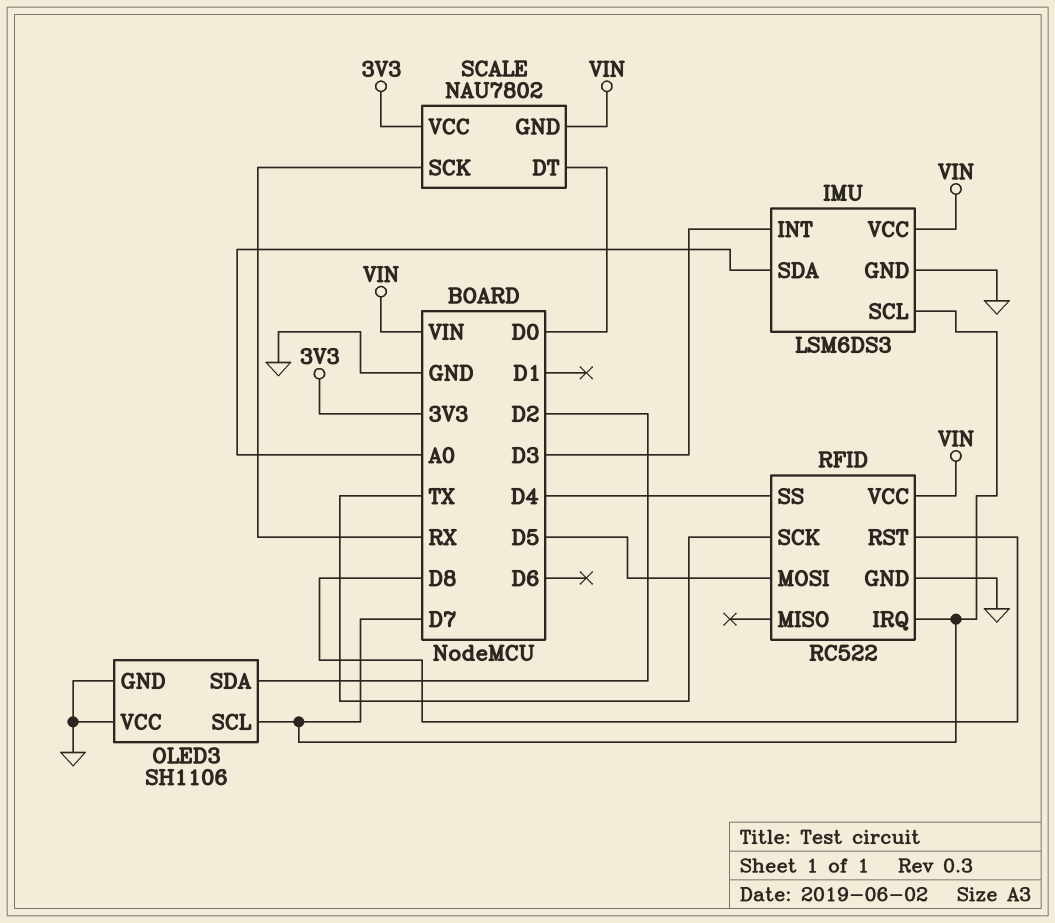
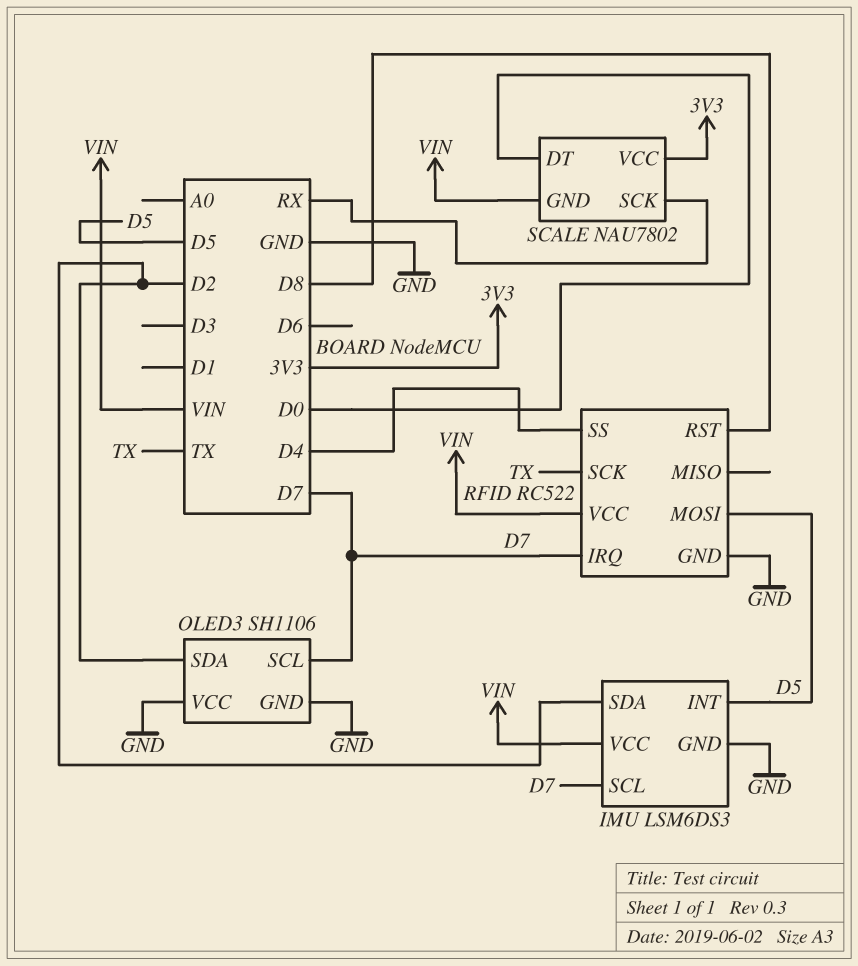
IMU pin INT: D3 -> D5
IMU pin SDA: A0 -> D2

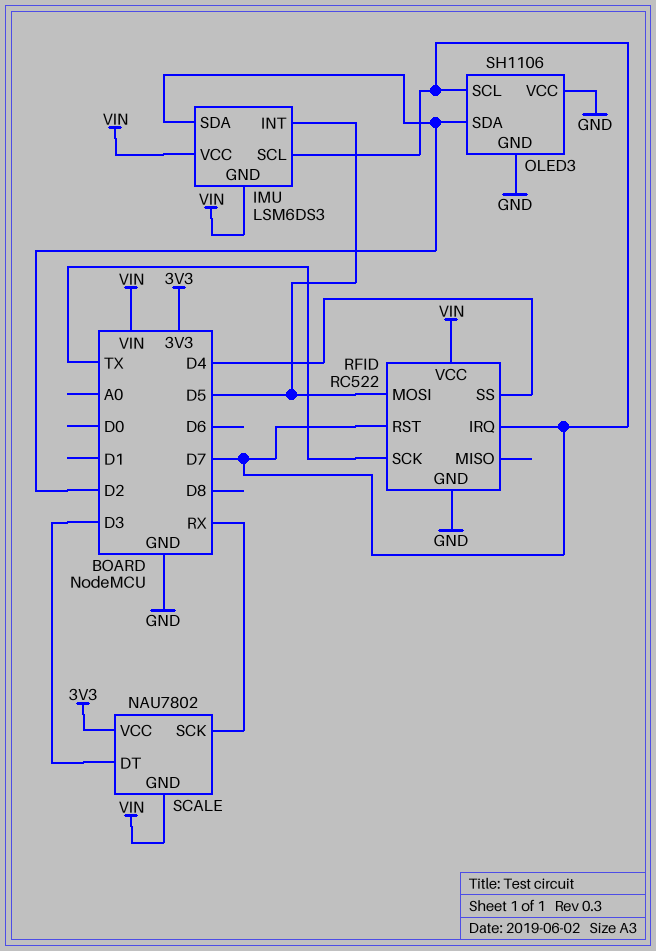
IMU pin GND: GND -> VIN
RFID pin RST: D8 -> D7
SCALE pin DT: D0 -> D3

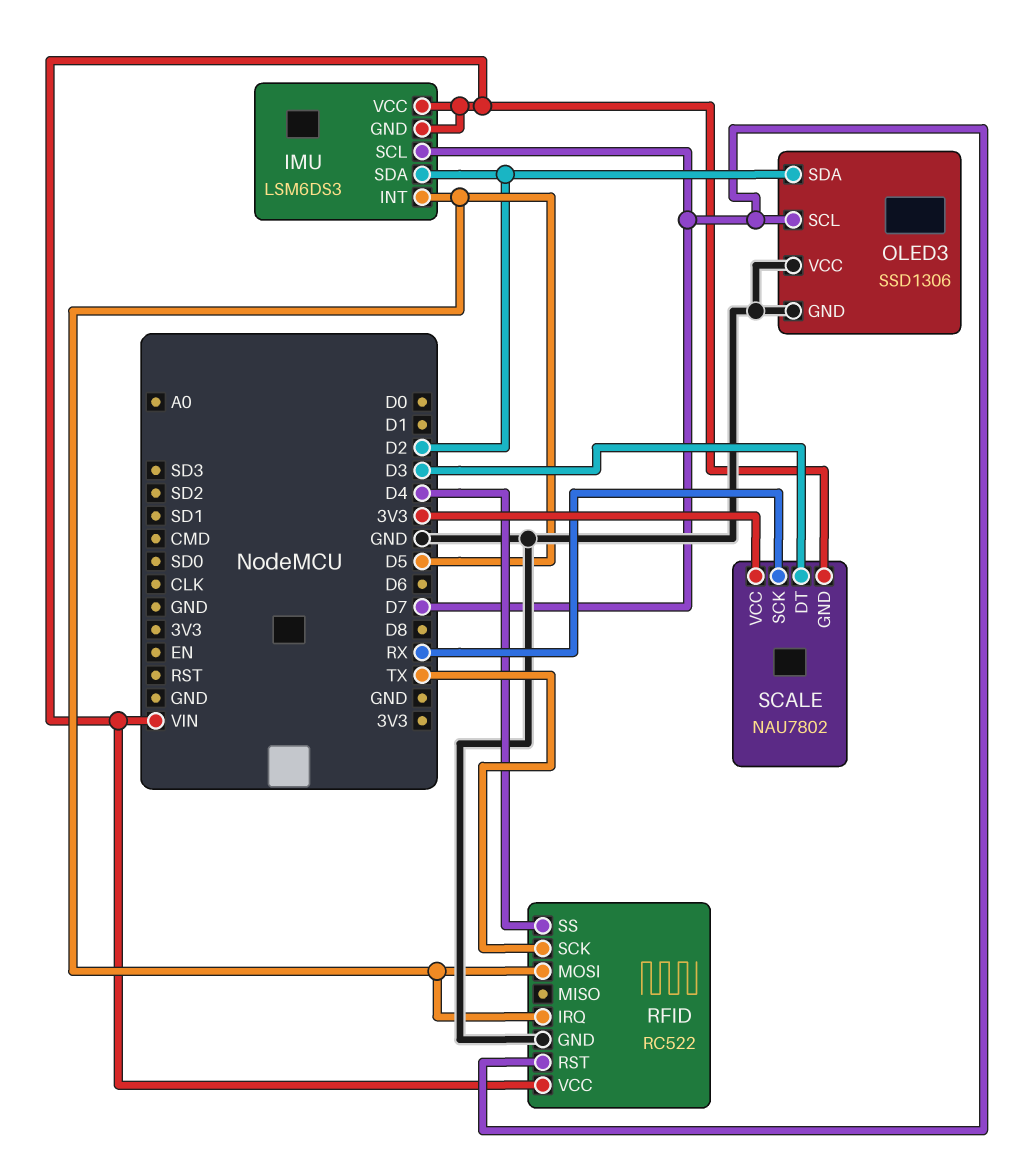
OLED3: SH1106 -> SSD1306
RFID pin IRQ: D7 -> D5

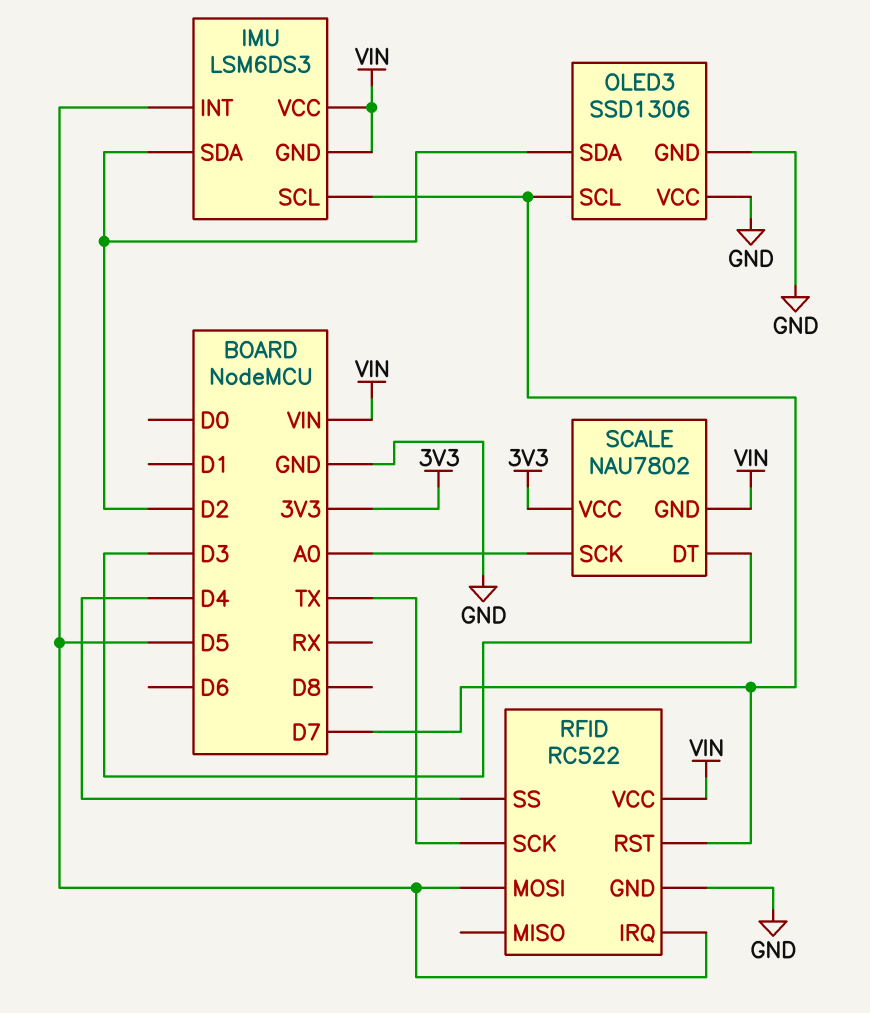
SCALE pin SCK: RX -> A0

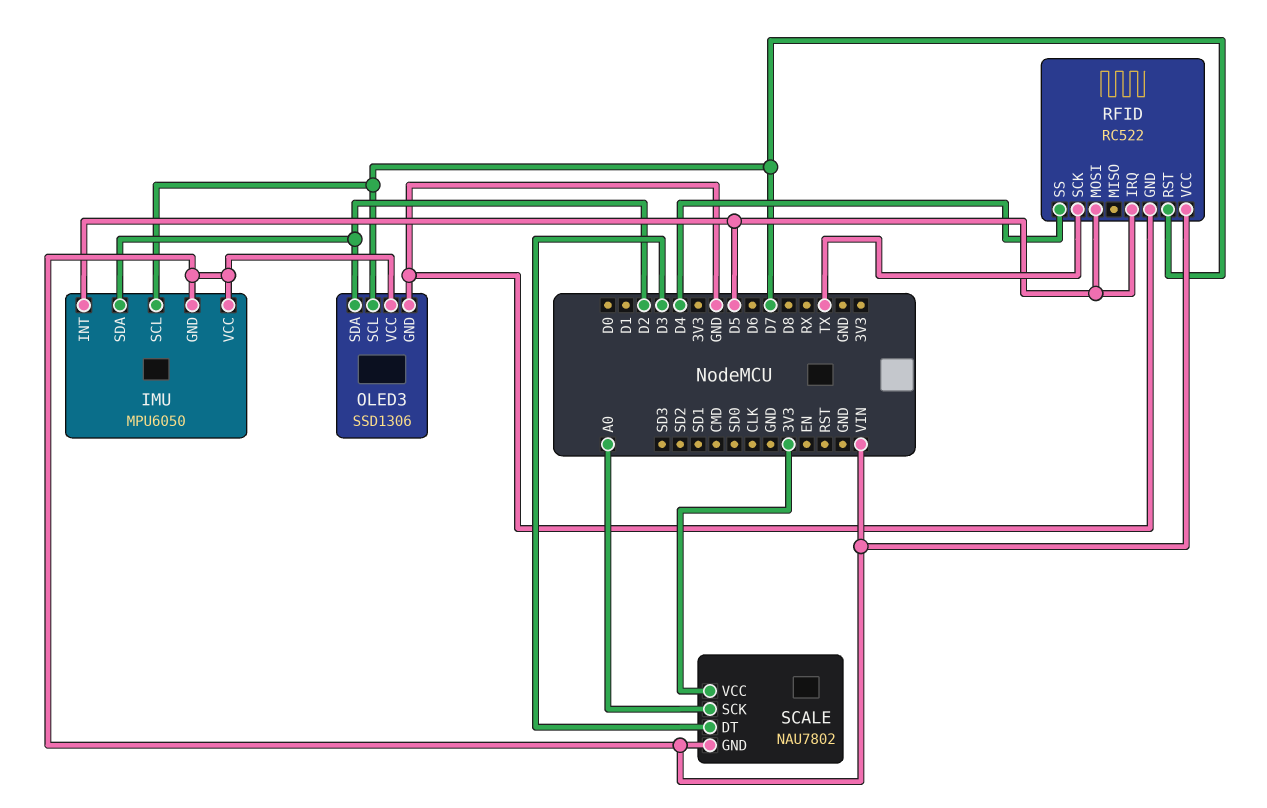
IMU: LSM6DS3 -> MPU6050
OLED3 pin VCC: GND -> VIN

